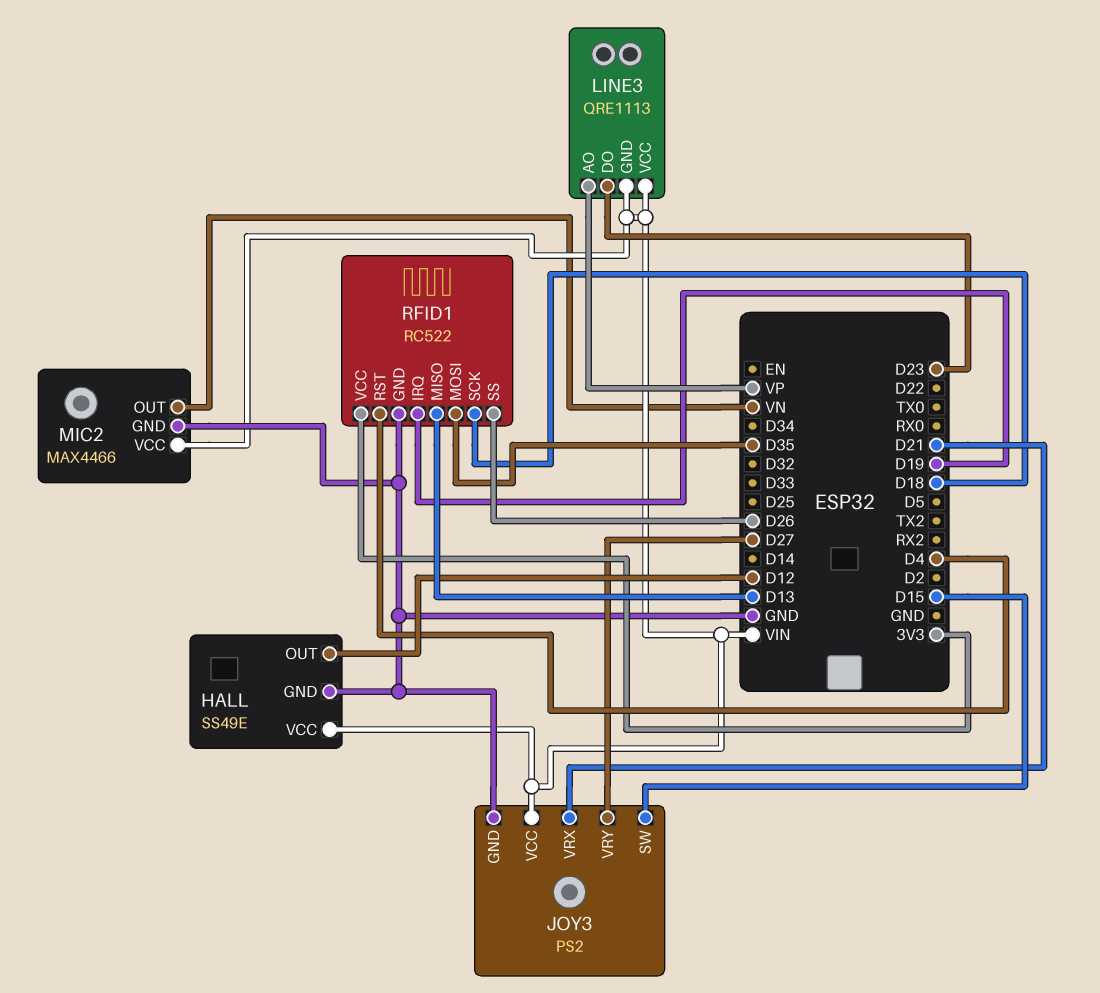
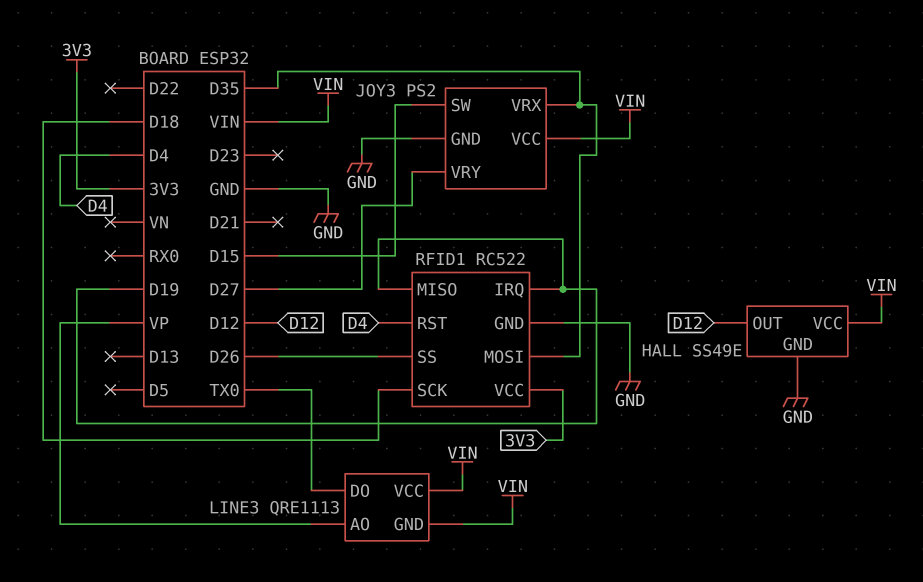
JOY3 pin VRX: D21 -> D35
LINE3 pin DO: D23 -> TX0
MIC2: MAX4466 -> none
MIC2 pin GND: GND -> none
MIC2 pin OUT: VN -> none
MIC2 pin VCC: VIN -> none
RFID1 pin MISO: D13 -> D19

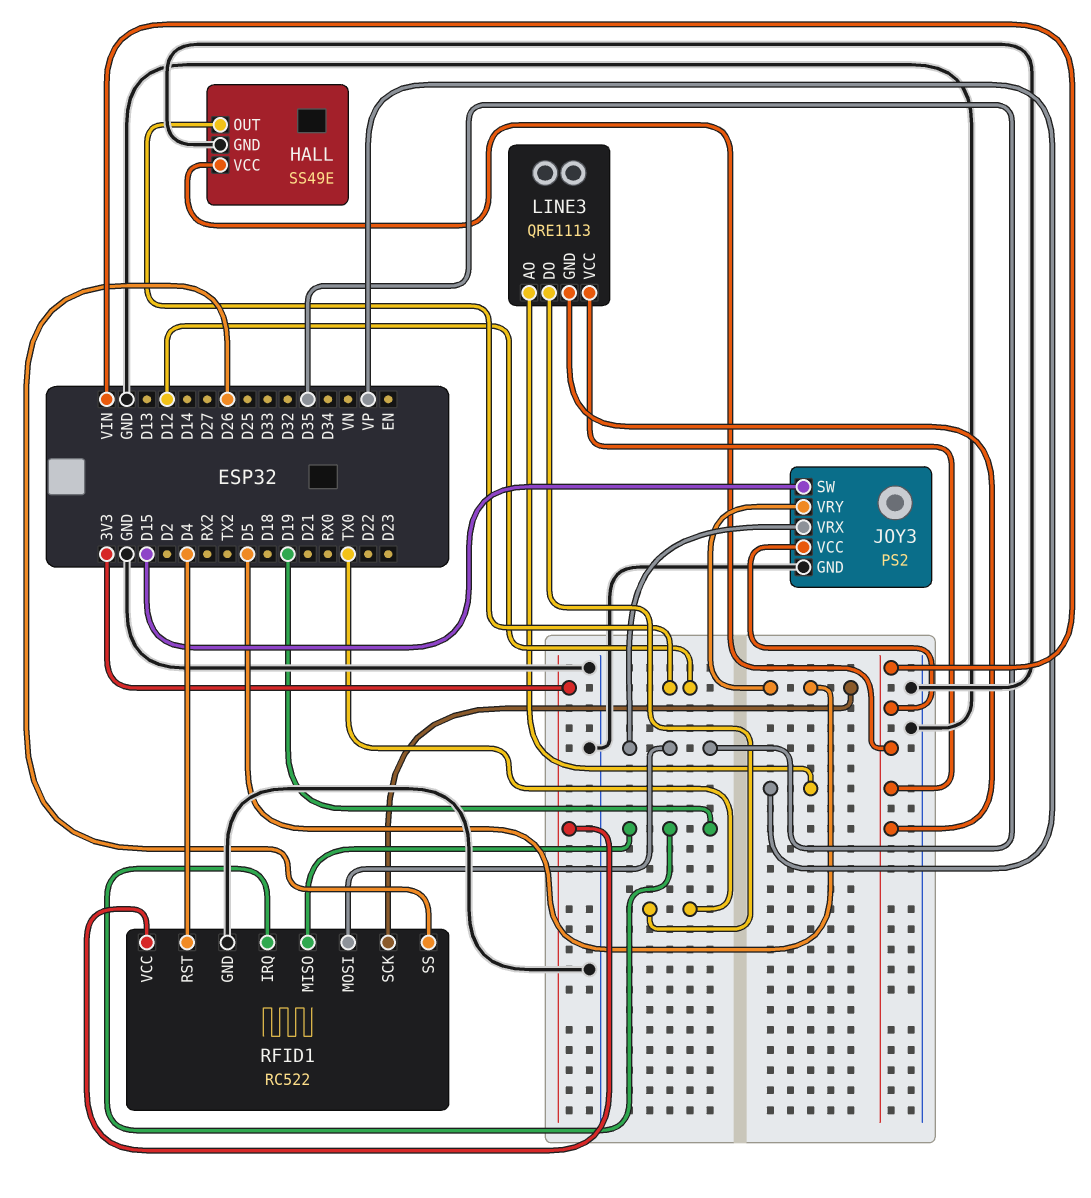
JOY3 pin VRY: D27 -> D5
RFID1 pin SCK: D18 -> D5

